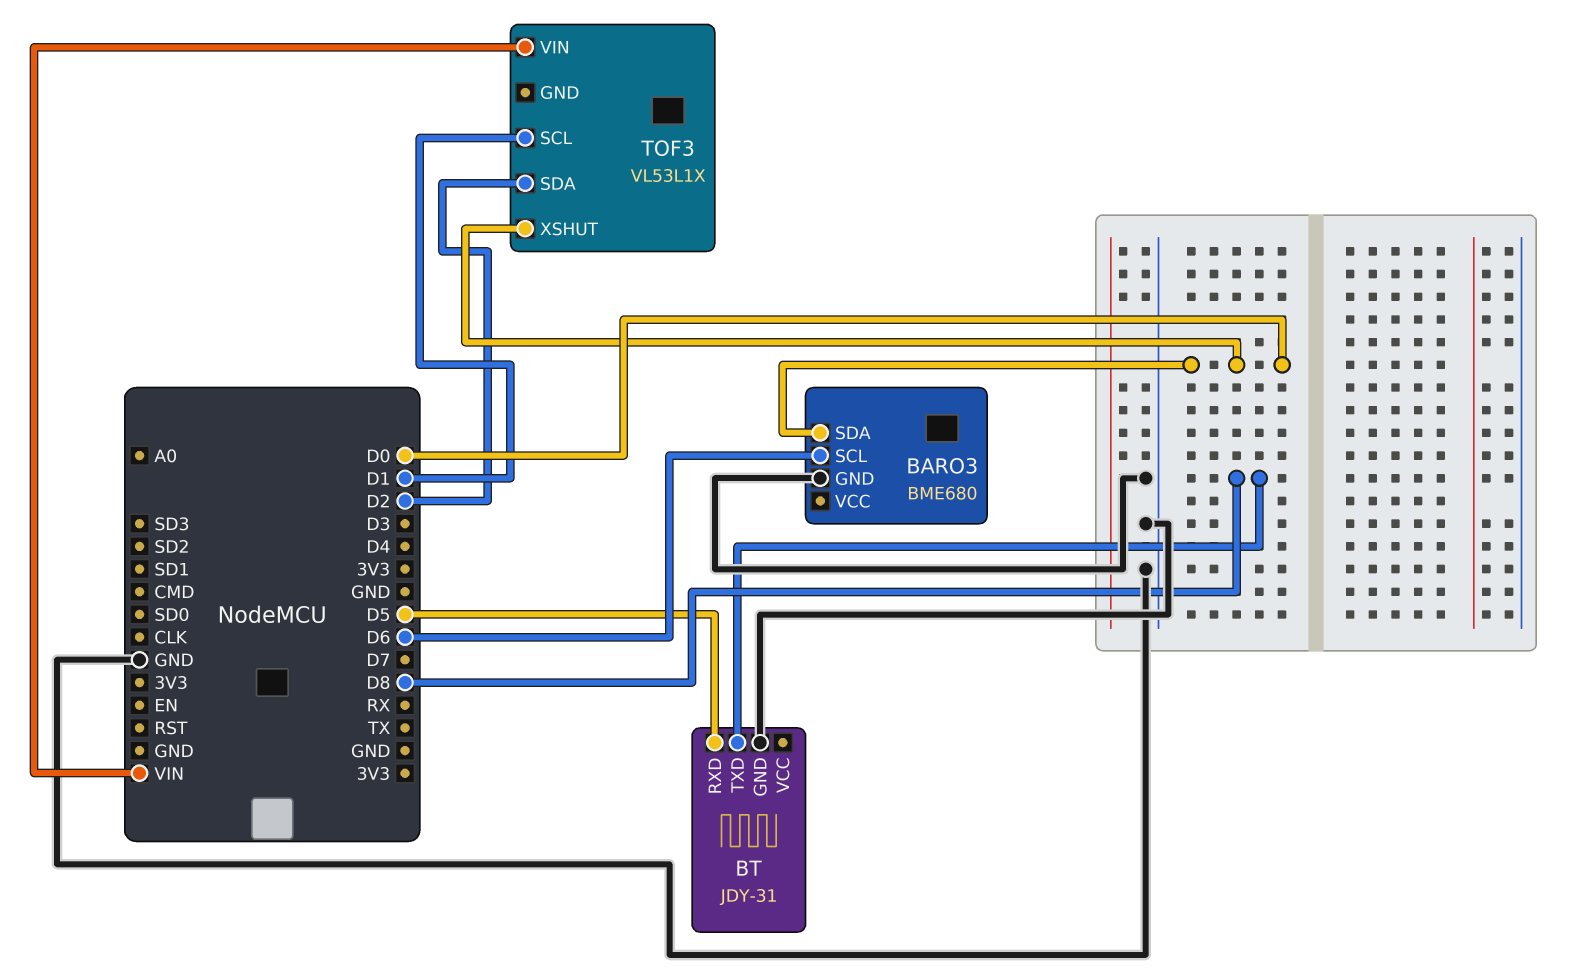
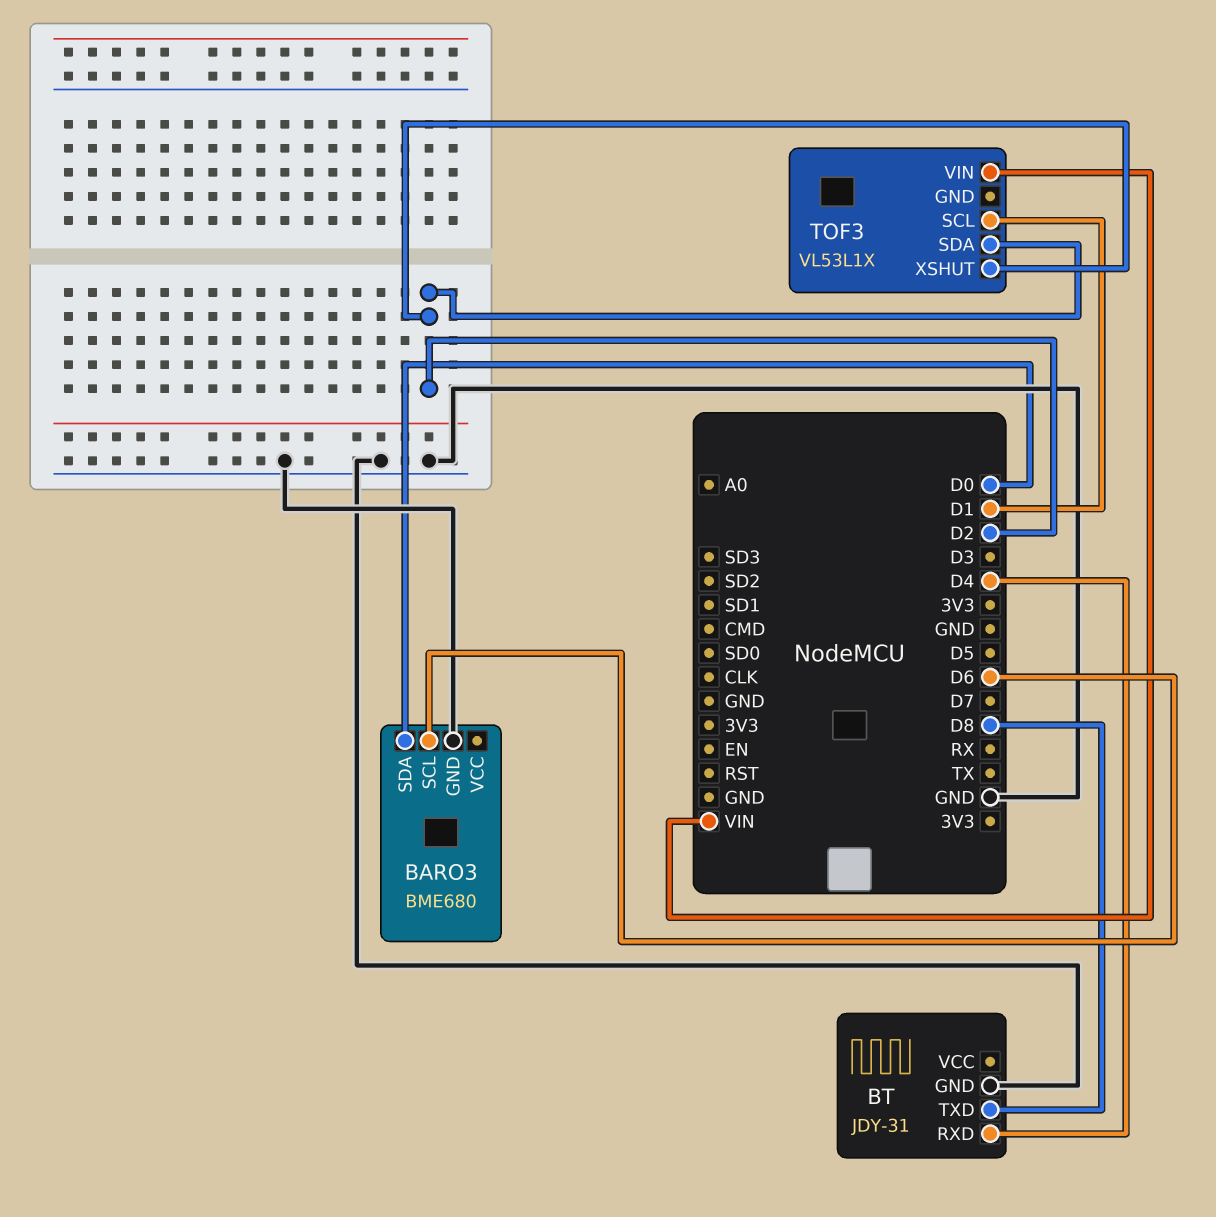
BT pin RXD: D5 -> D4
TOF3 pin XSHUT: D0 -> D2

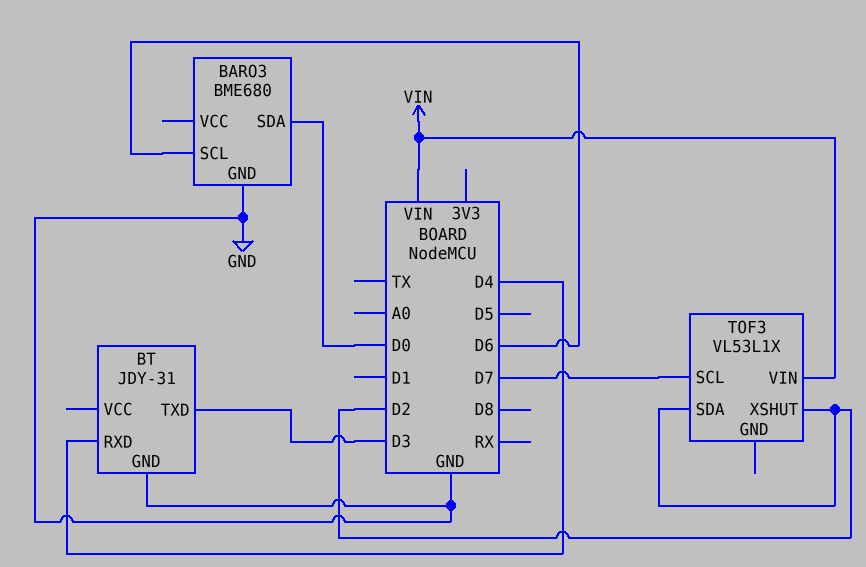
BT pin TXD: D8 -> D3
TOF3 pin SCL: D1 -> D7

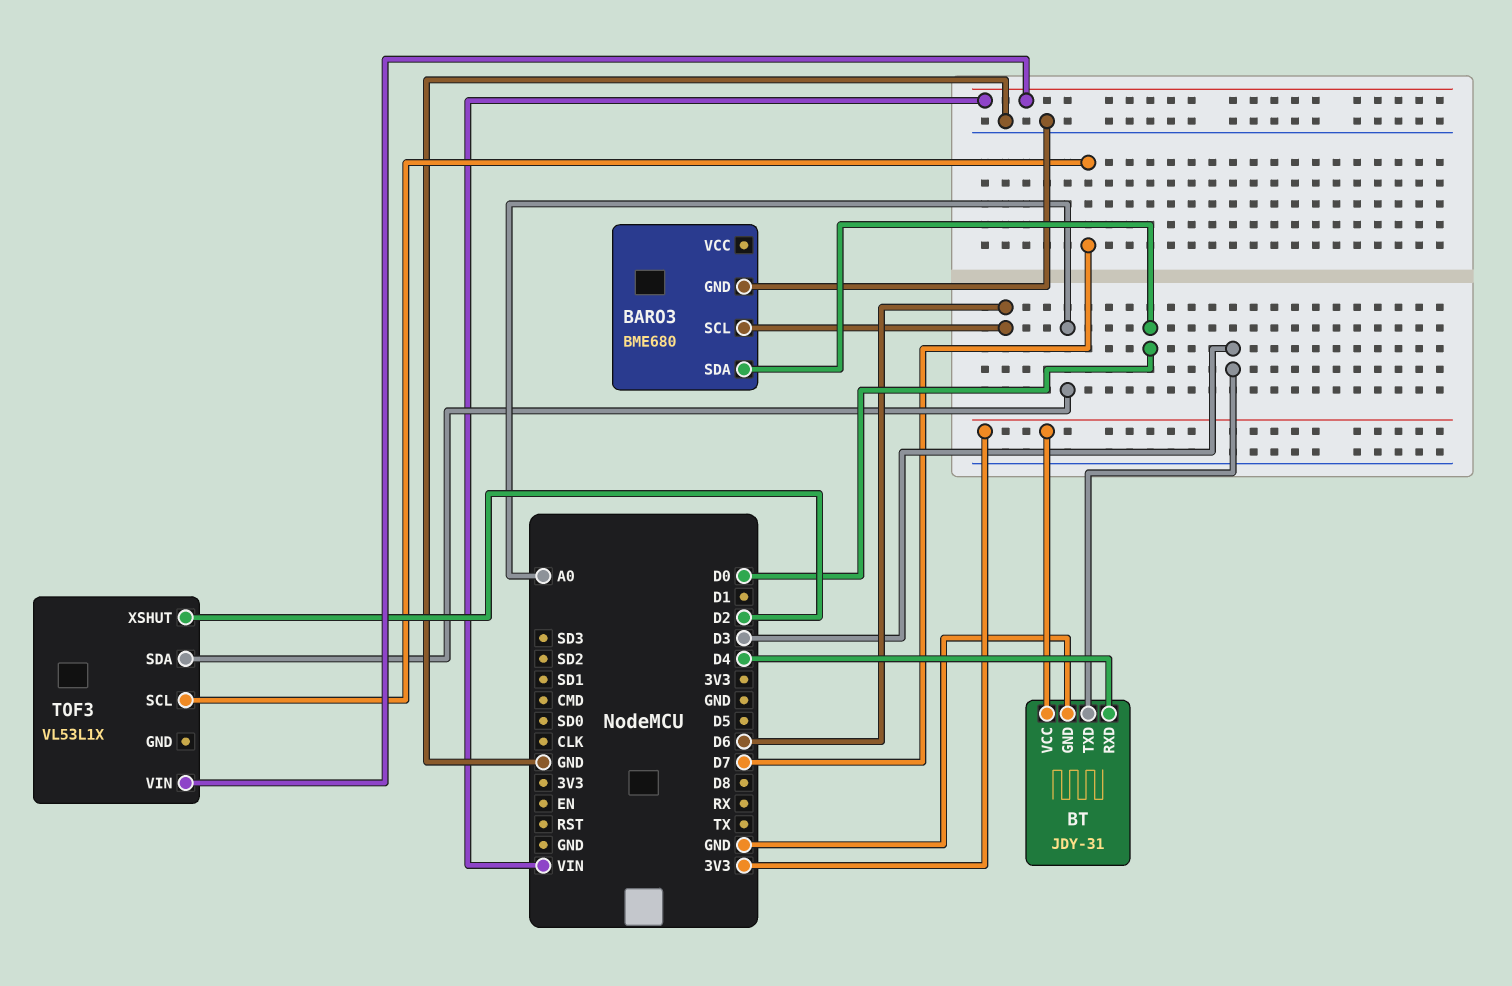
BT pin VCC: none -> 3V3
TOF3 pin SDA: D2 -> A0

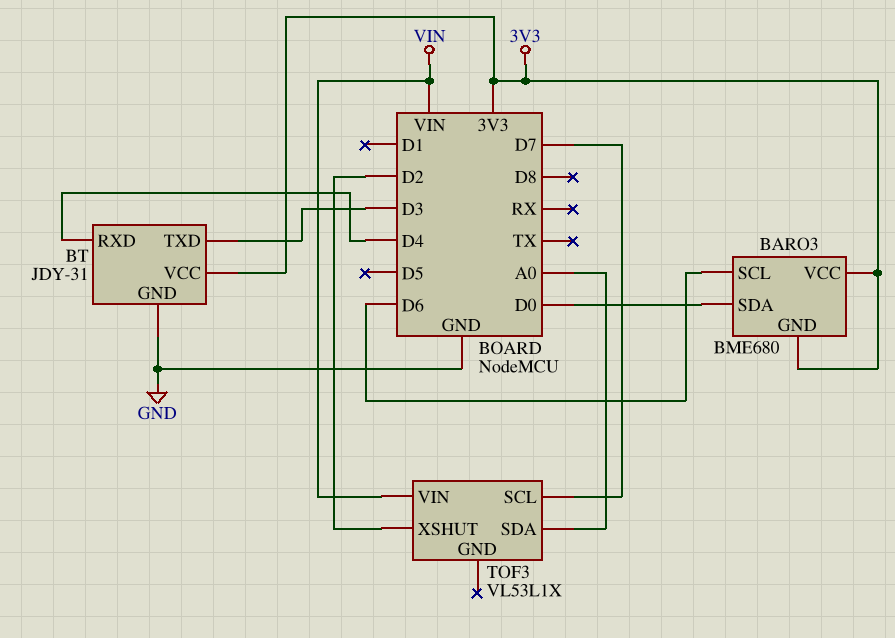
BARO3 pin GND: GND -> 3V3
BARO3 pin VCC: none -> 3V3

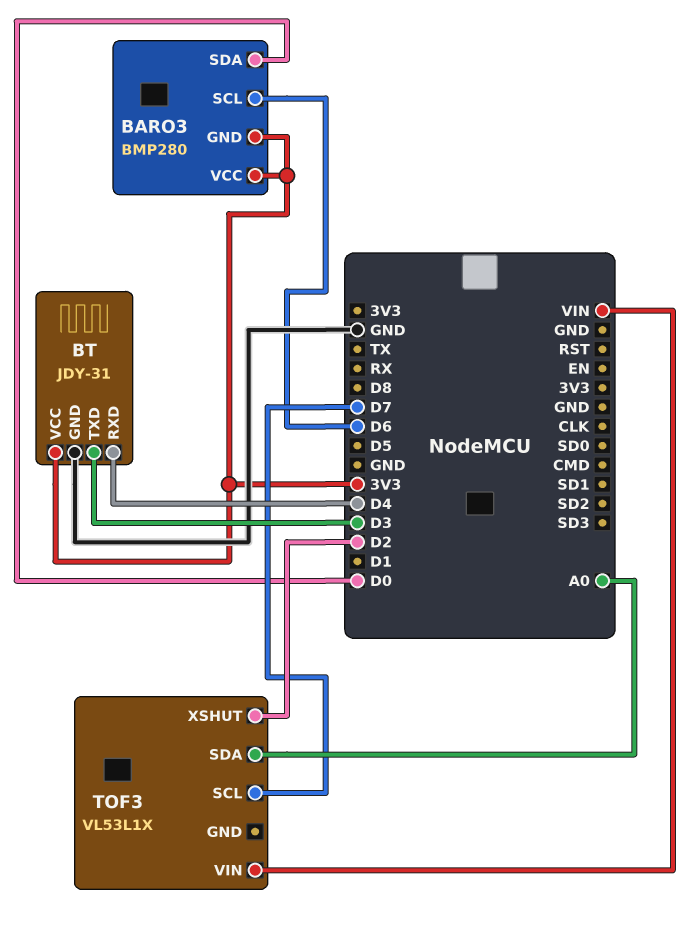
BARO3: BME680 -> BMP280

